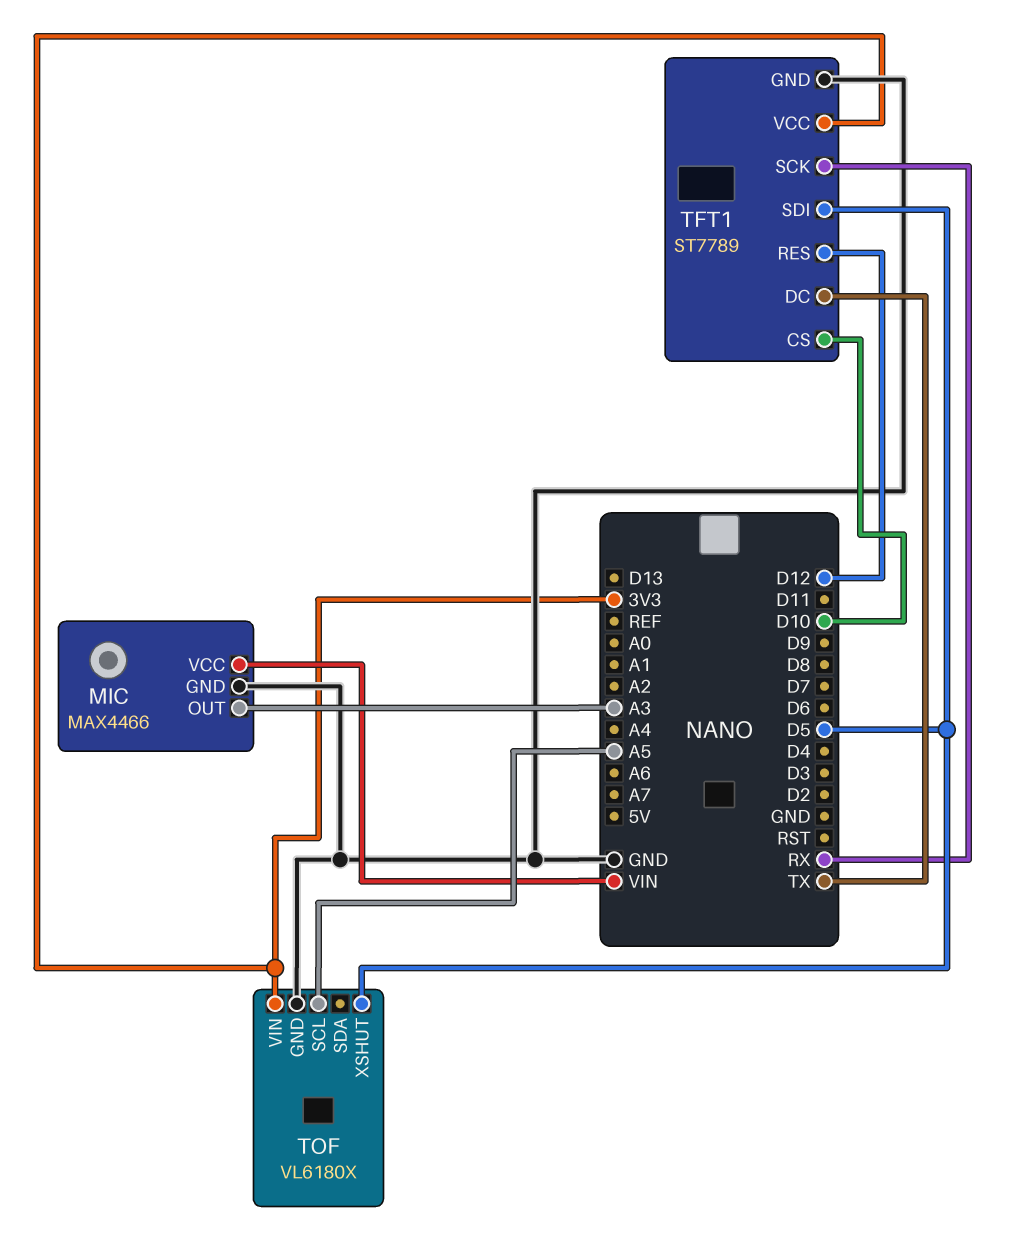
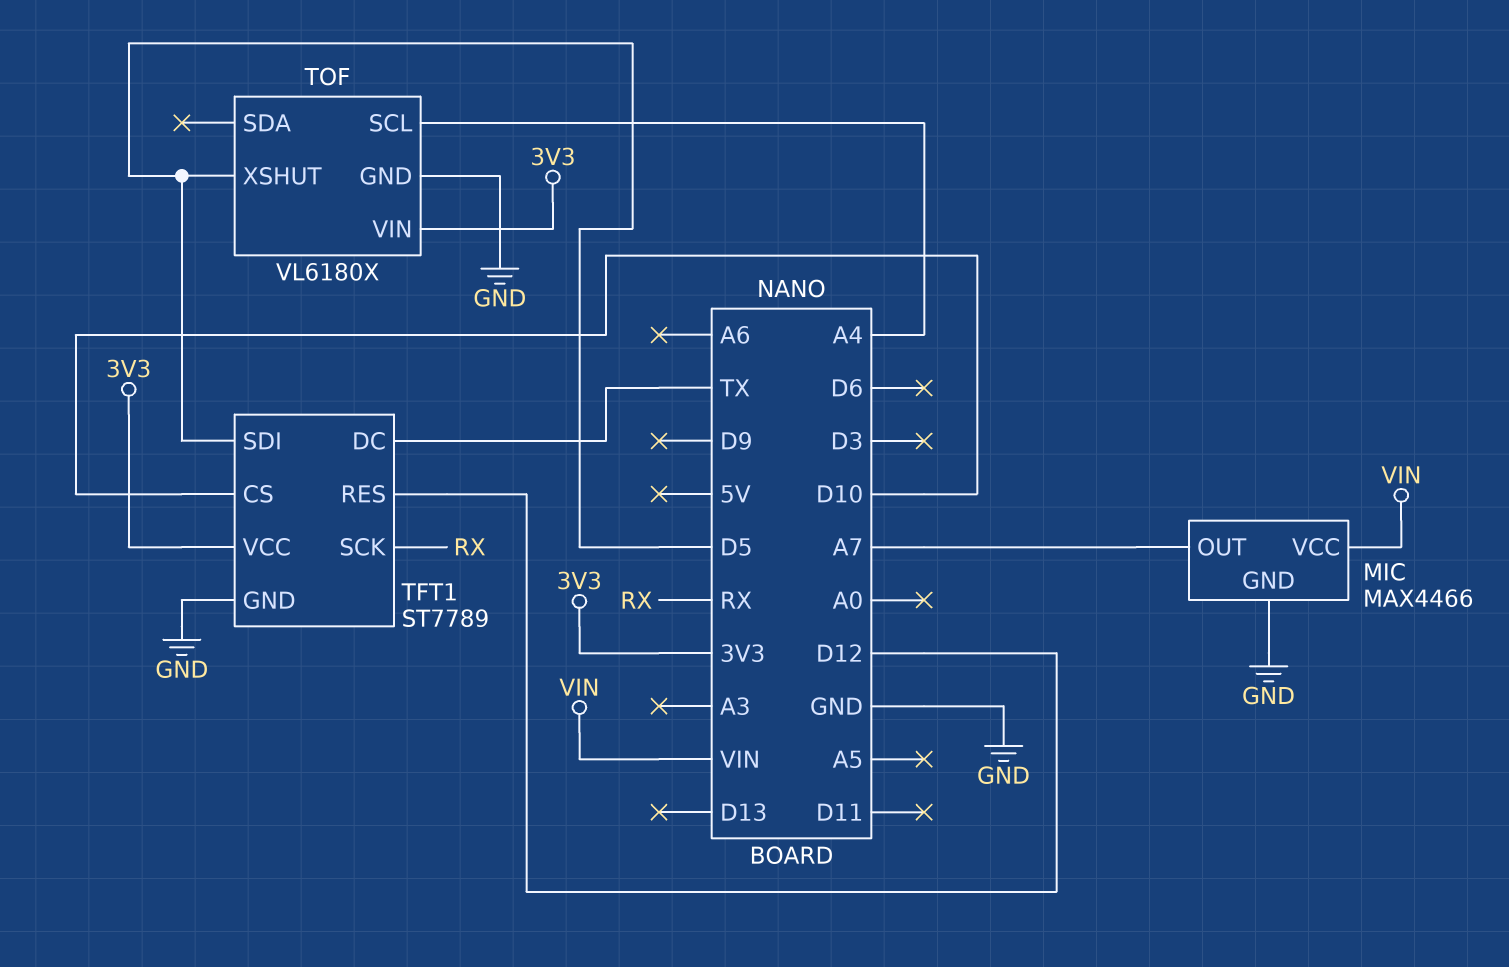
MIC pin OUT: A3 -> A7
TOF pin SCL: A5 -> A4

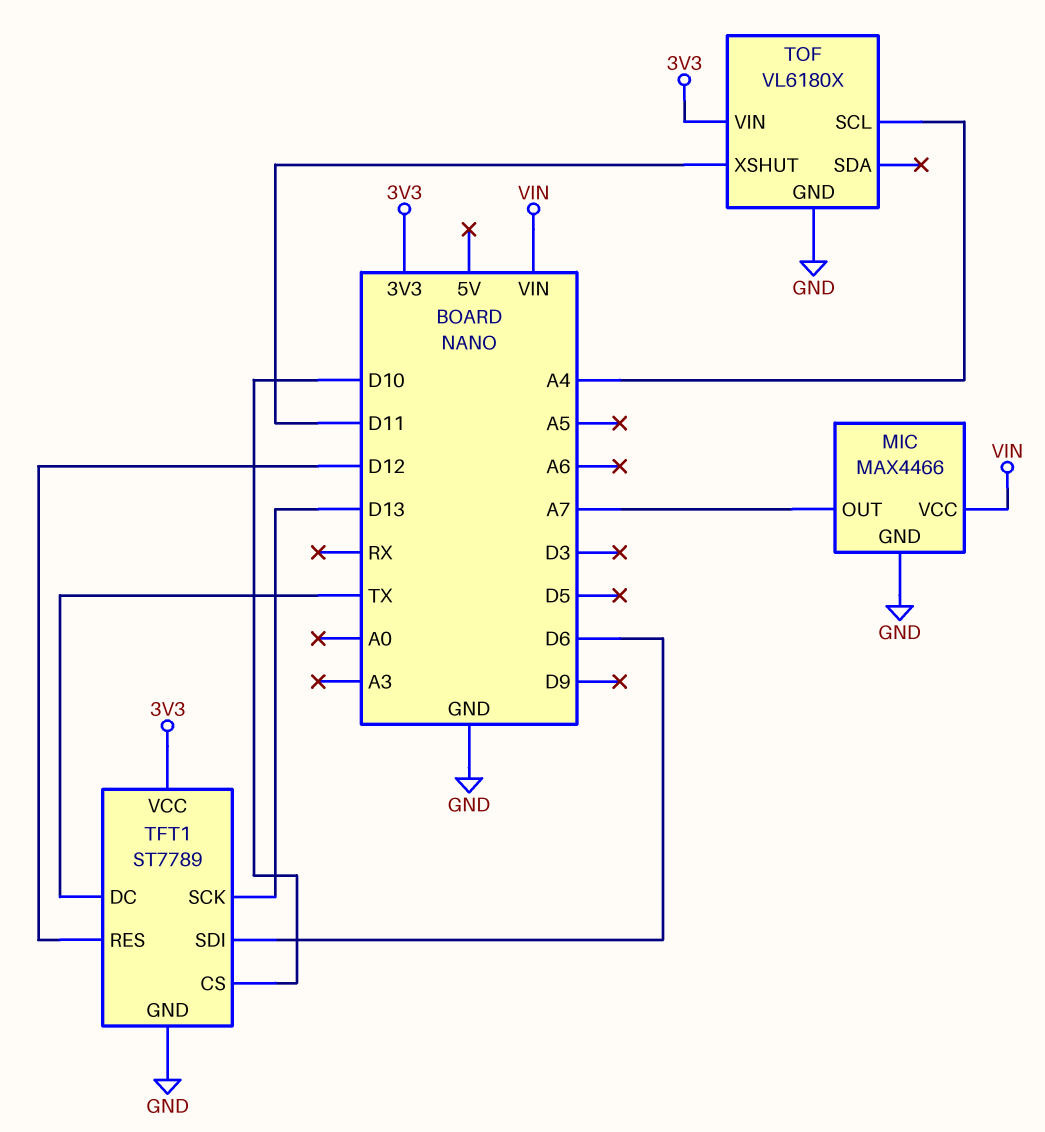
TFT1 pin SCK: RX -> D13
TFT1 pin SDI: D5 -> D6
TOF pin XSHUT: D5 -> D11

